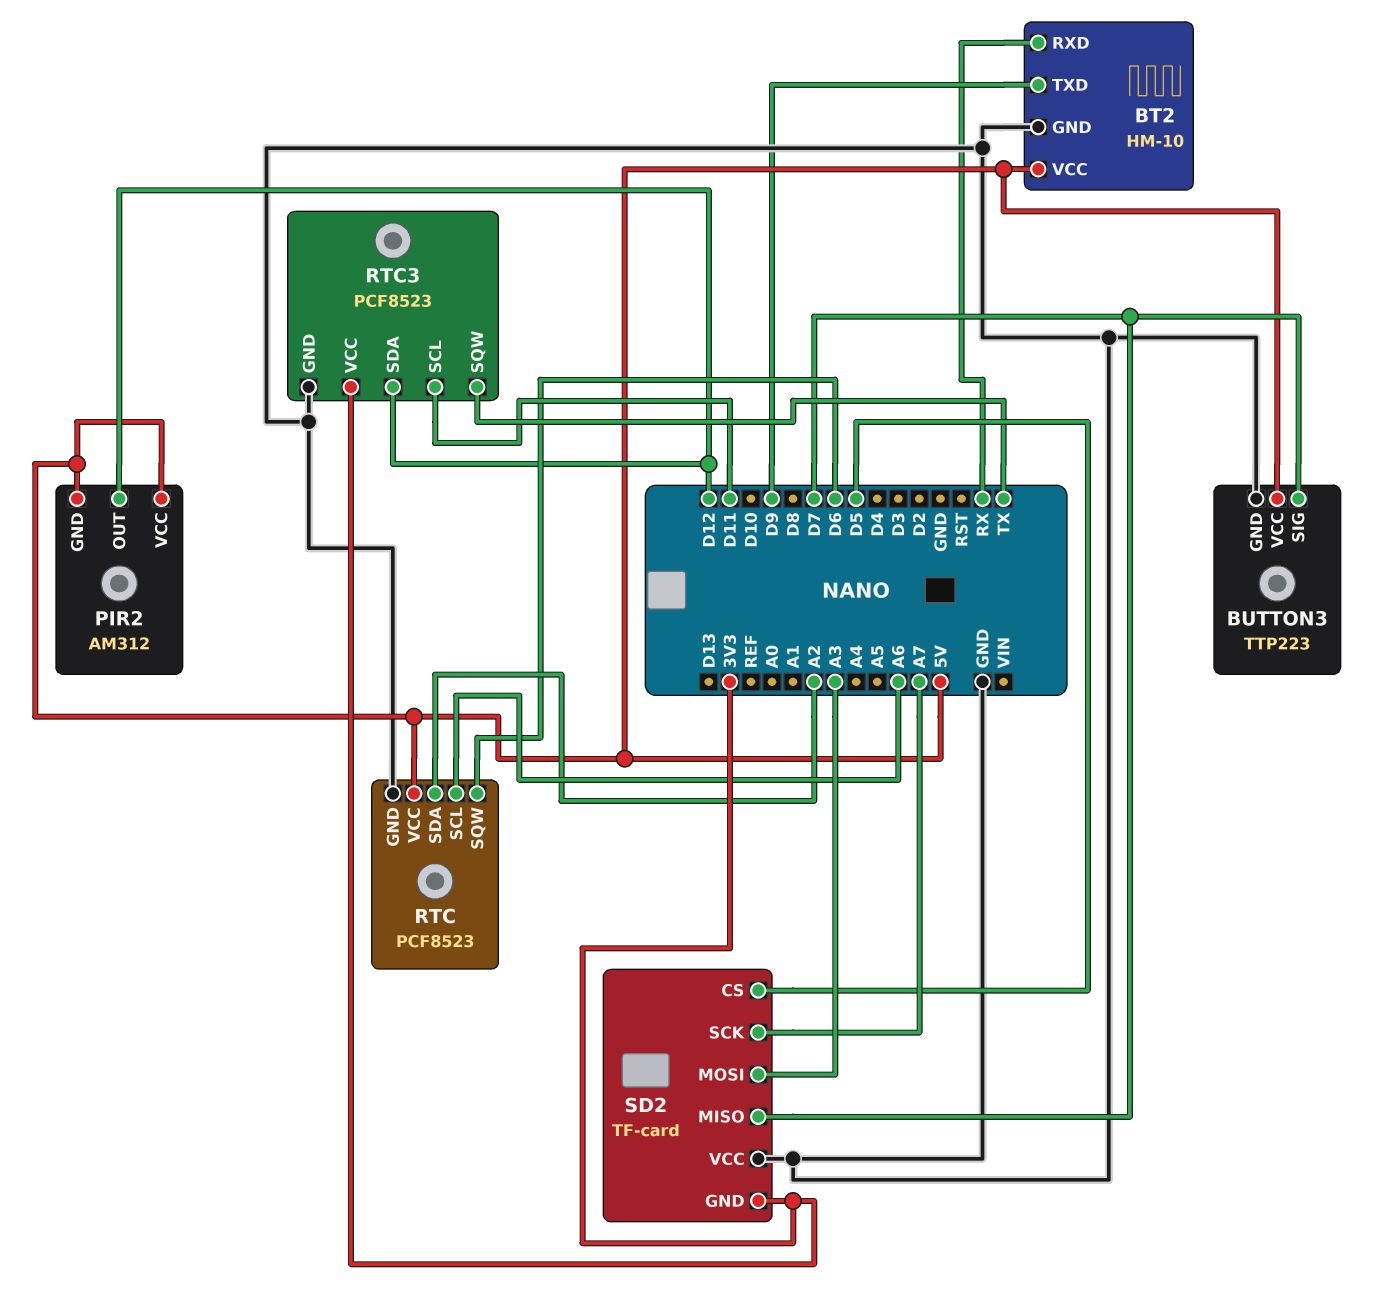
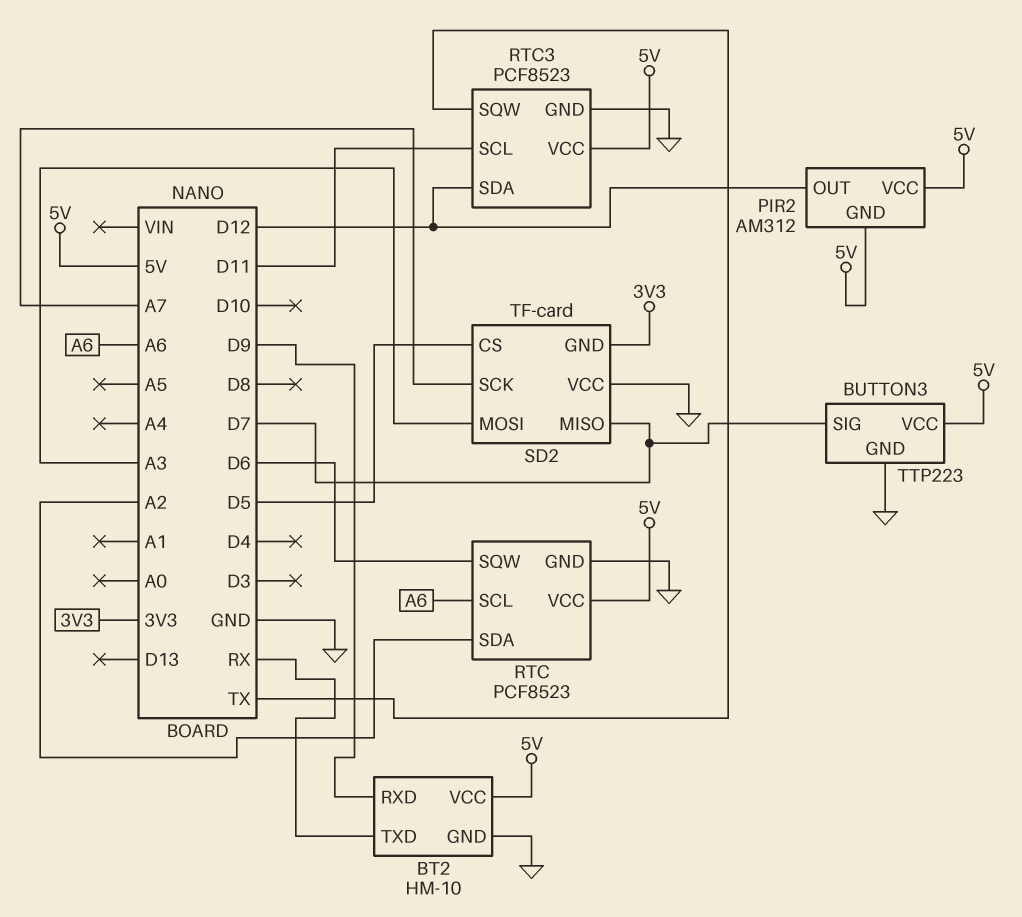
BT2 pin RXD: RX -> D9
BT2 pin TXD: D9 -> RX
RTC3 pin VCC: 3V3 -> 5V

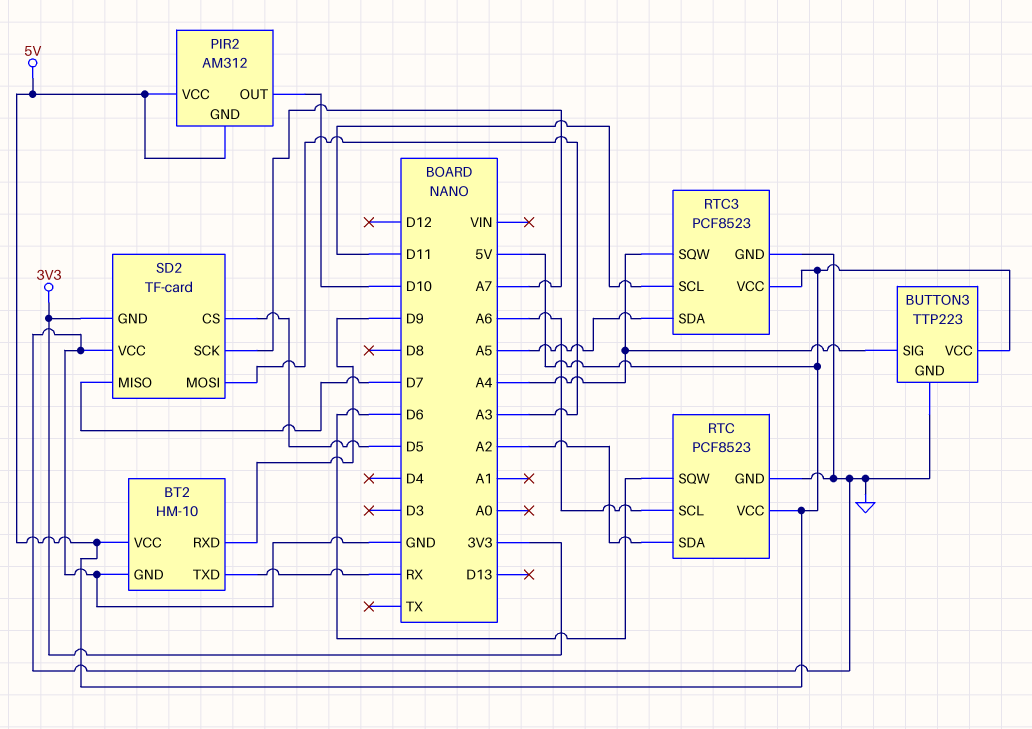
BUTTON3 pin SIG: D7 -> A4
PIR2 pin OUT: D12 -> D10
RTC3 pin SDA: D12 -> A5
RTC3 pin SQW: TX -> A4

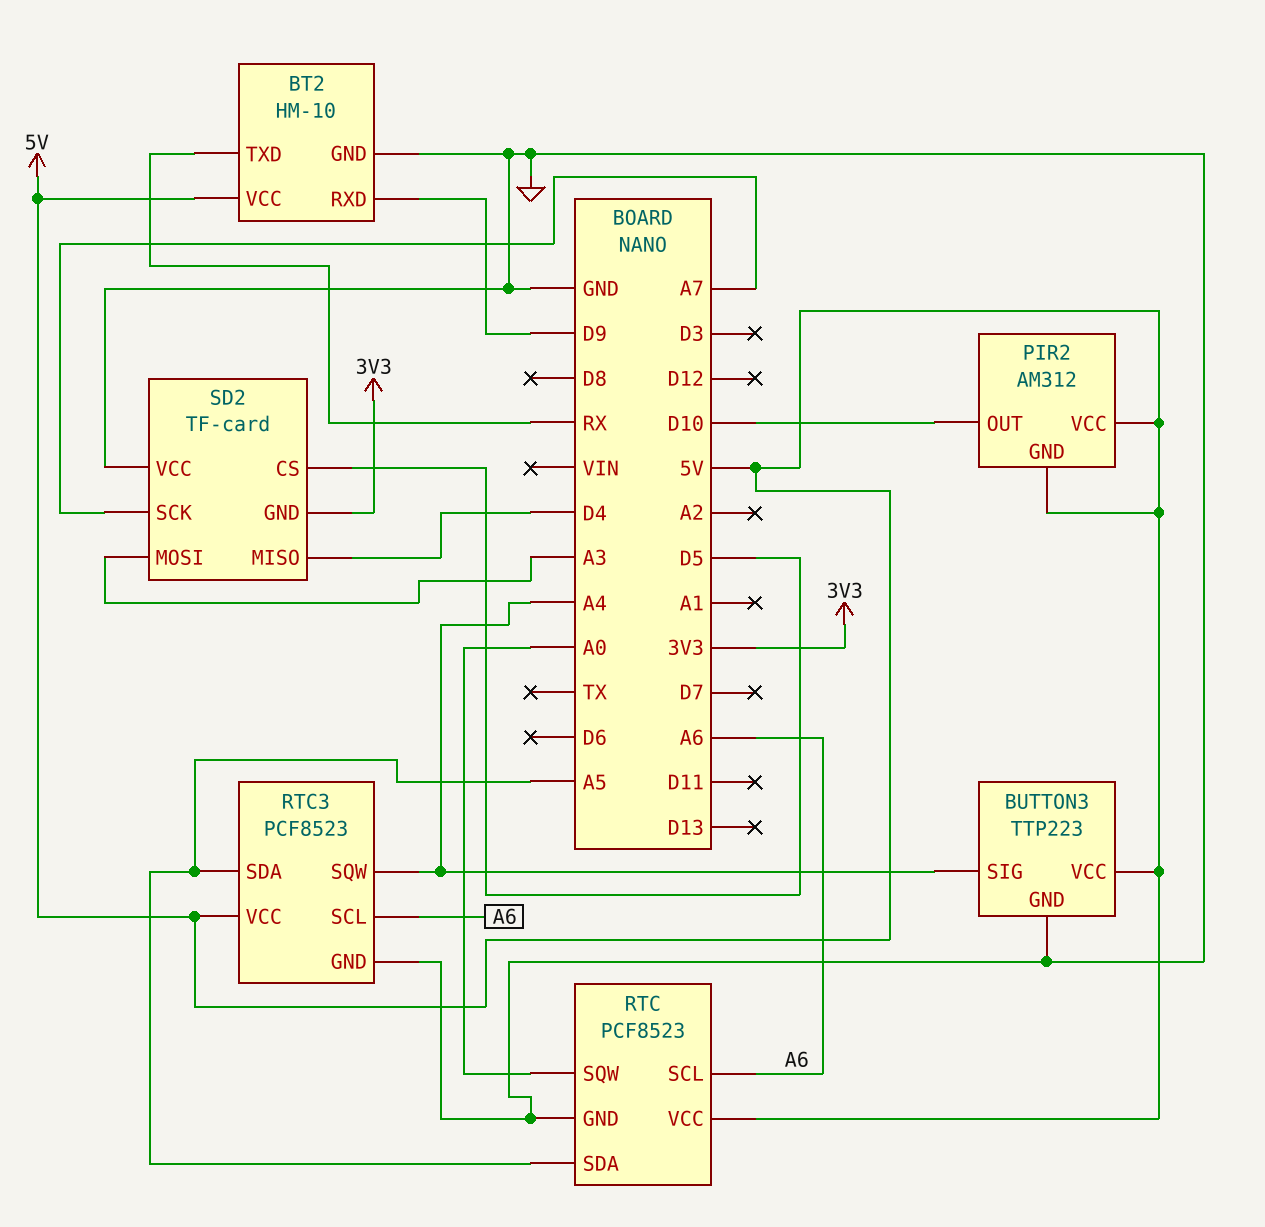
RTC pin SDA: A2 -> A5
RTC pin SQW: D6 -> A0
RTC3 pin SCL: D11 -> A6
SD2 pin MISO: D7 -> D4

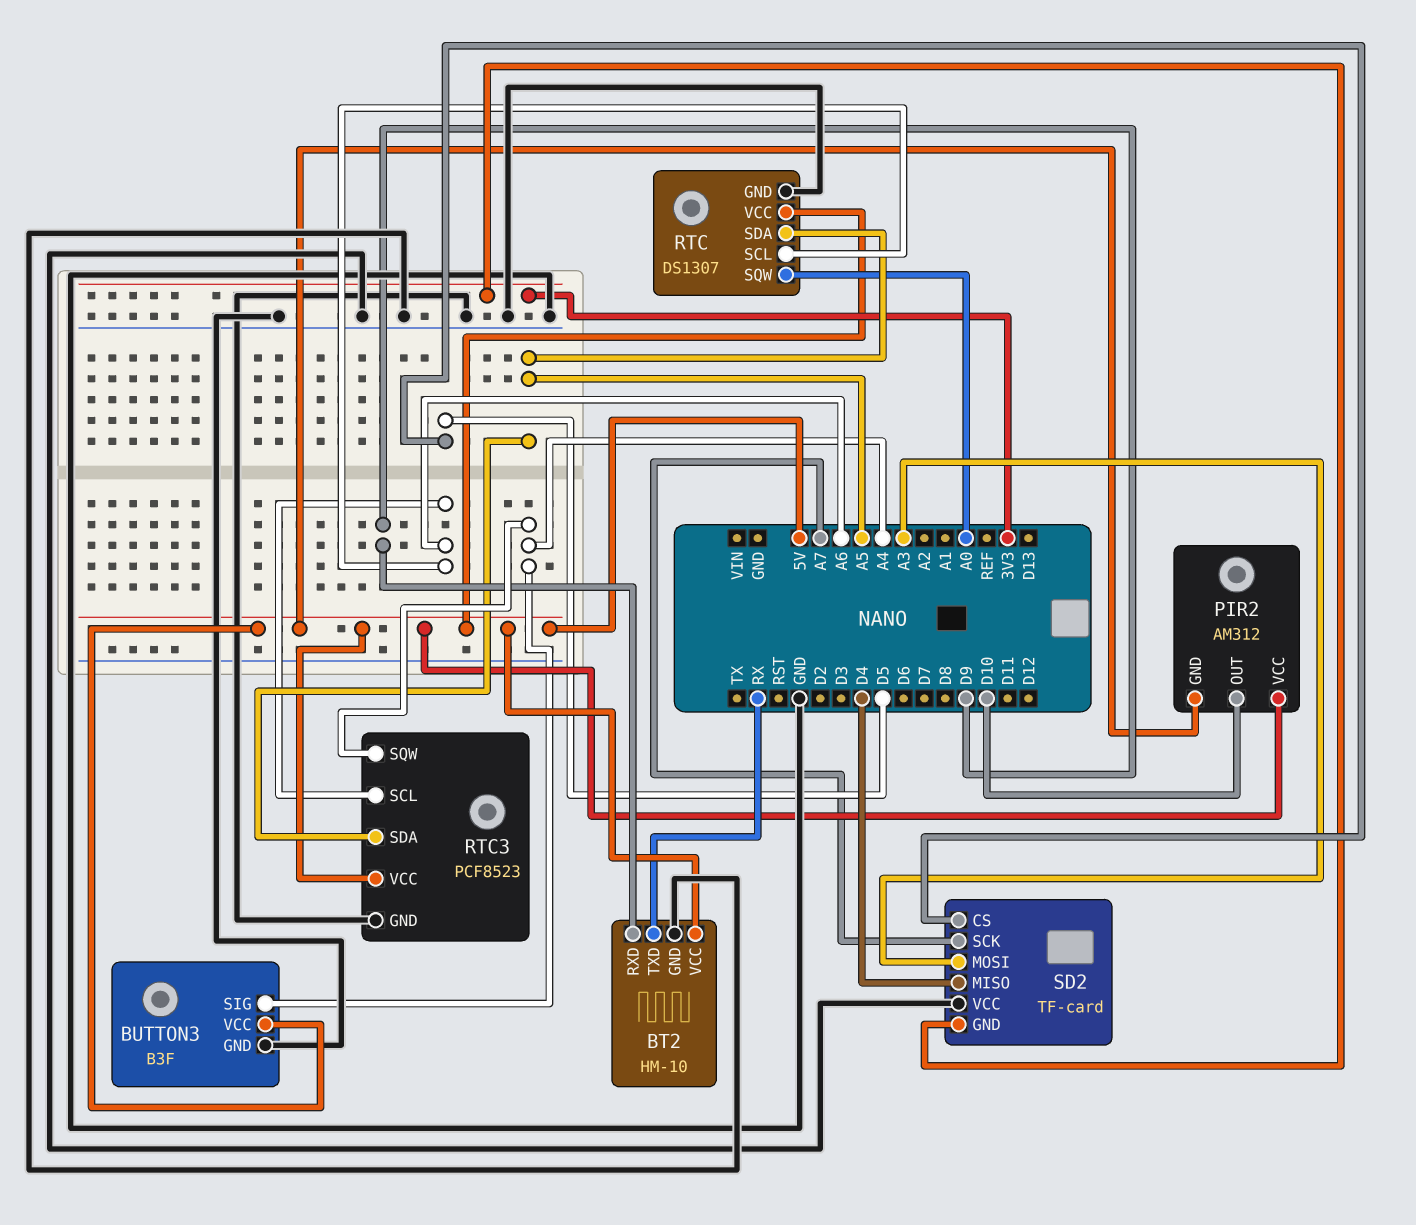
BUTTON3: TTP223 -> B3F
RTC: PCF8523 -> DS1307

